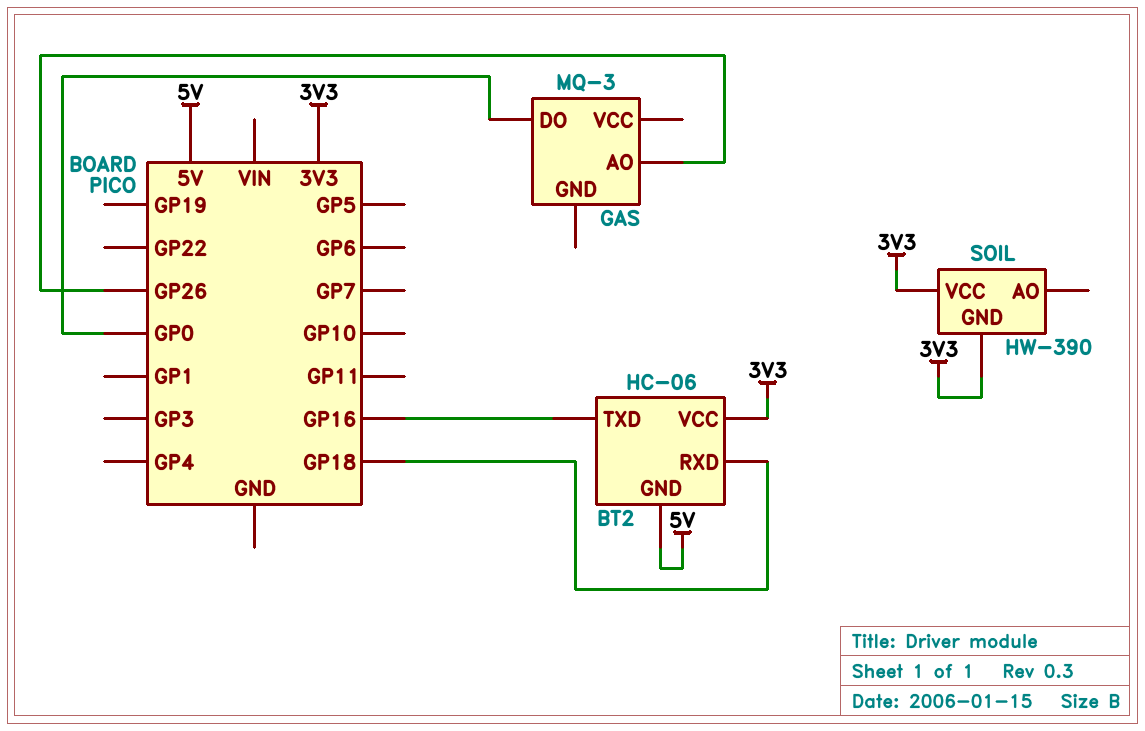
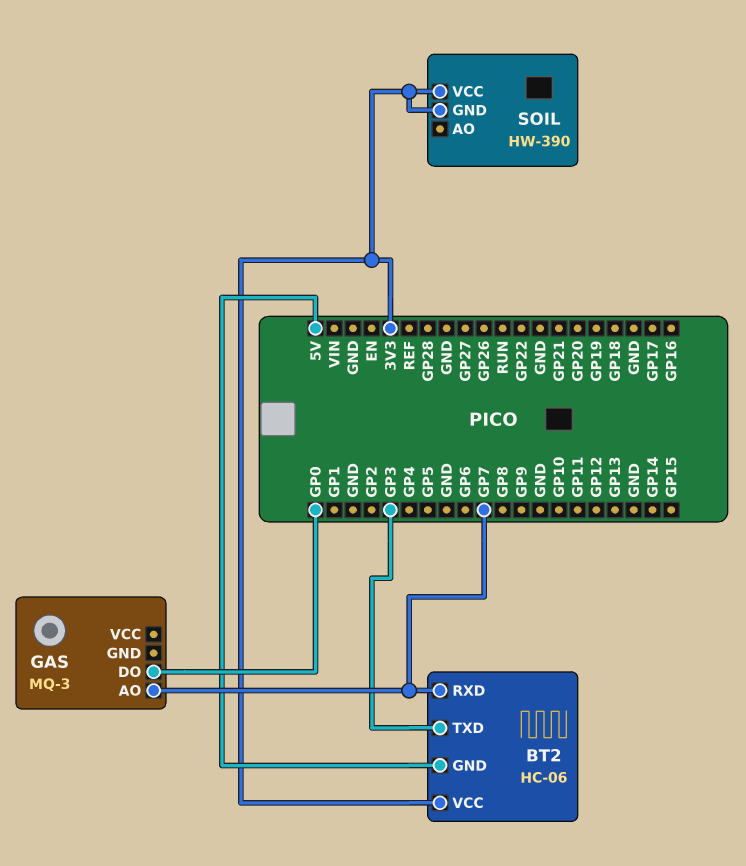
BT2 pin RXD: GP18 -> GP7
BT2 pin TXD: GP16 -> GP3
GAS pin AO: GP26 -> GP7

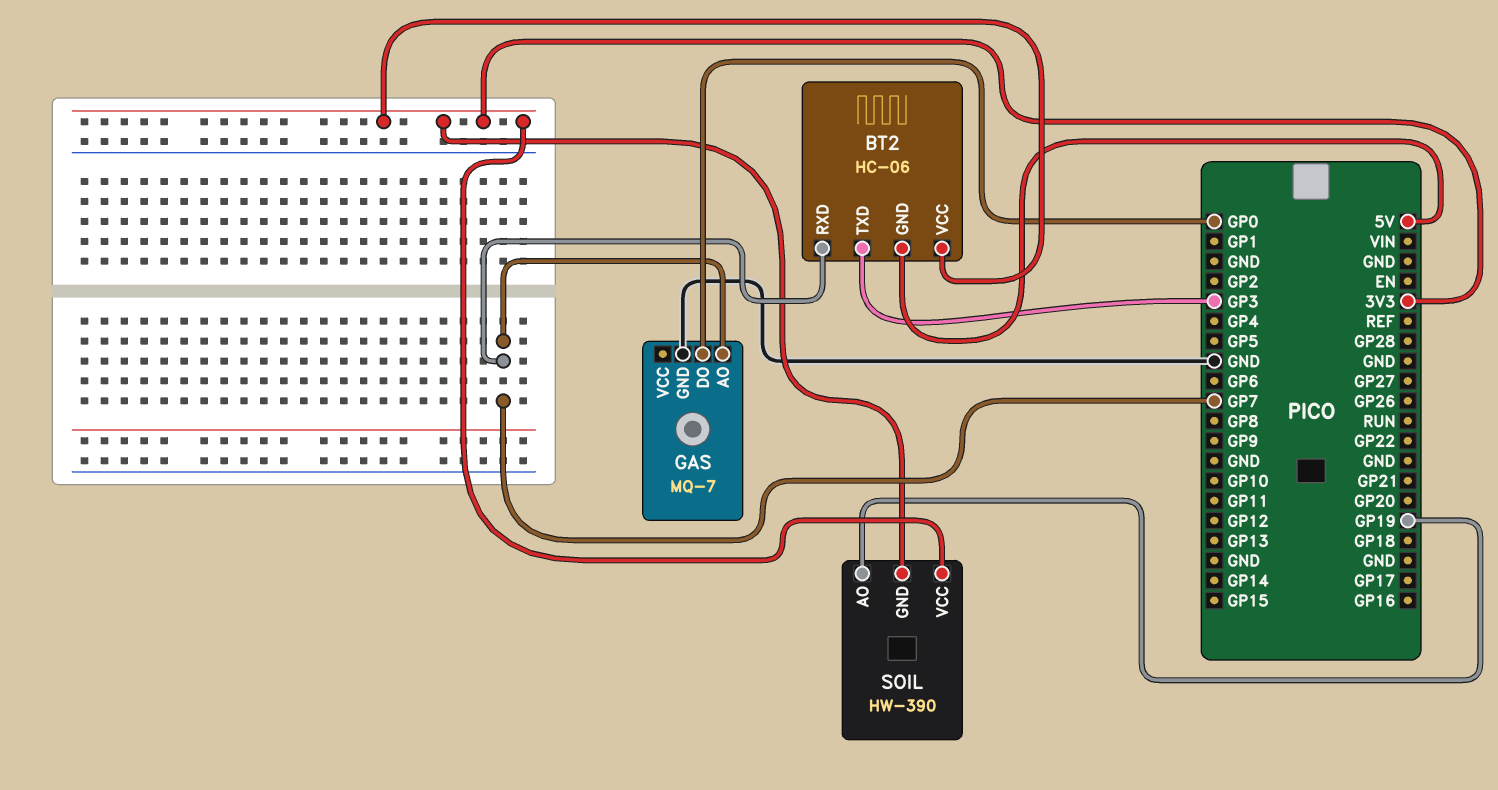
GAS: MQ-3 -> MQ-7
GAS pin GND: none -> GND
SOIL pin AO: none -> GP19

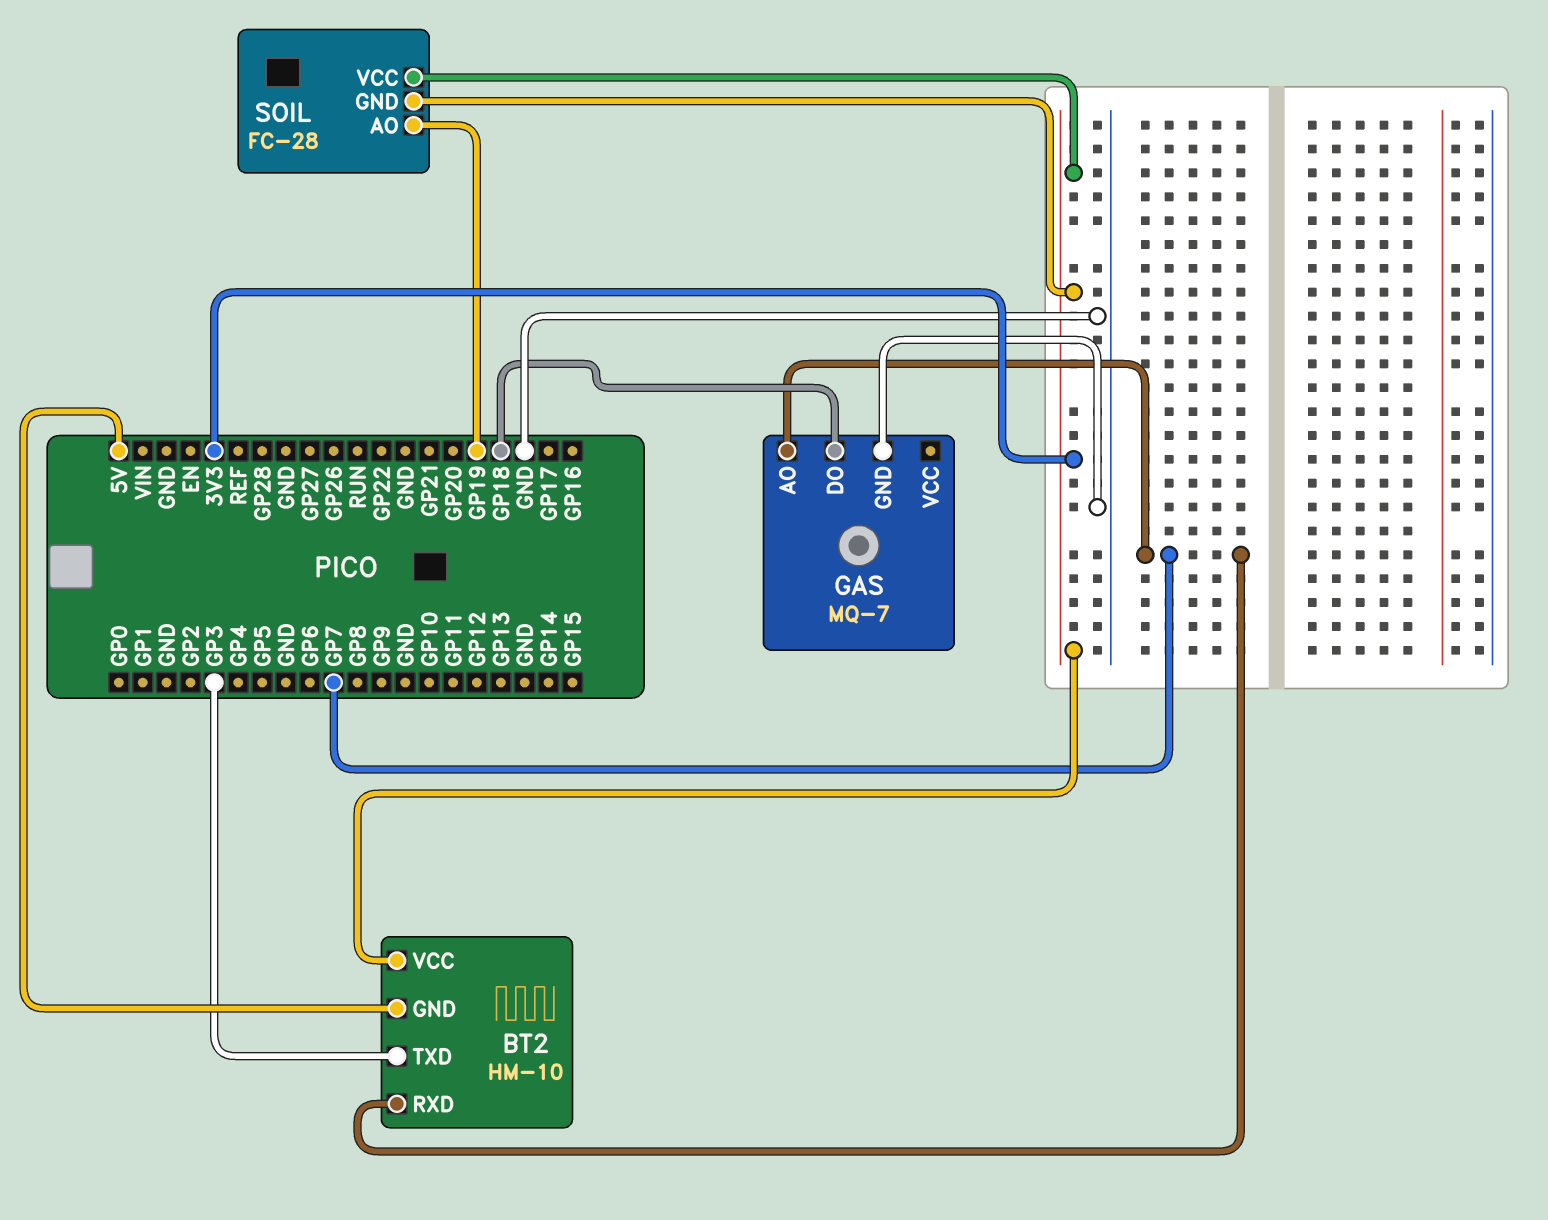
BT2: HC-06 -> HM-10
GAS pin DO: GP0 -> GP18
SOIL: HW-390 -> FC-28

